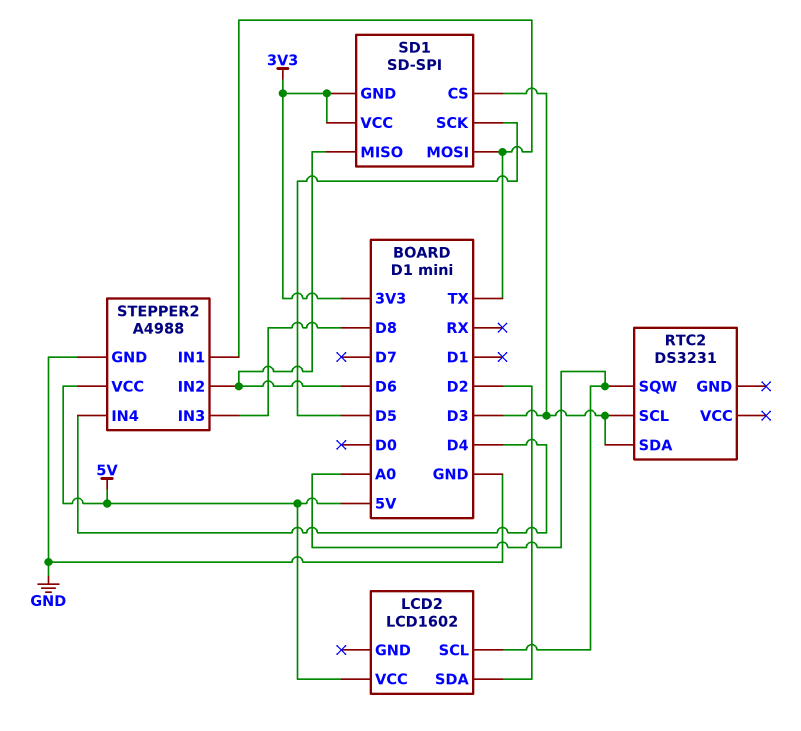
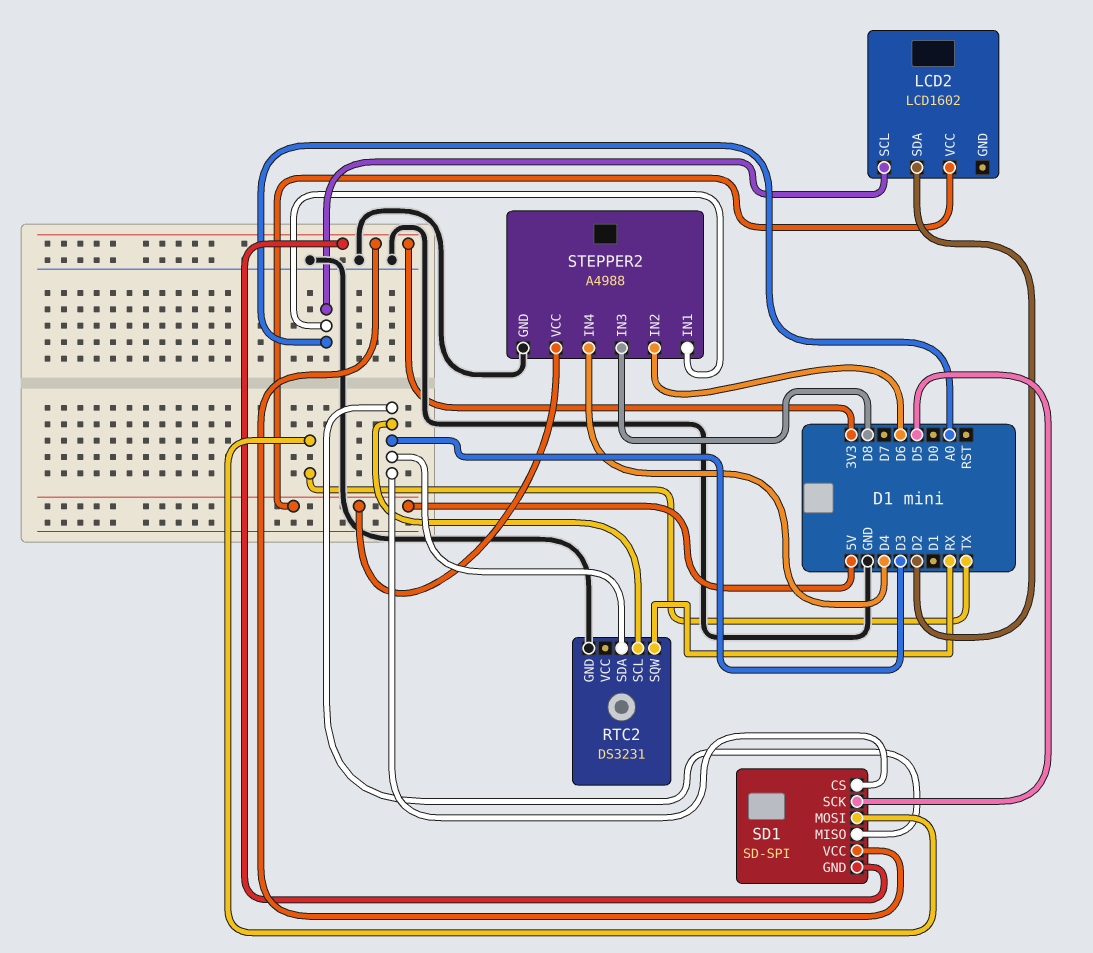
RTC2 pin GND: none -> GND
RTC2 pin SQW: A0 -> RX
SD1 pin MISO: D6 -> D3
STEPPER2 pin IN1: TX -> A0

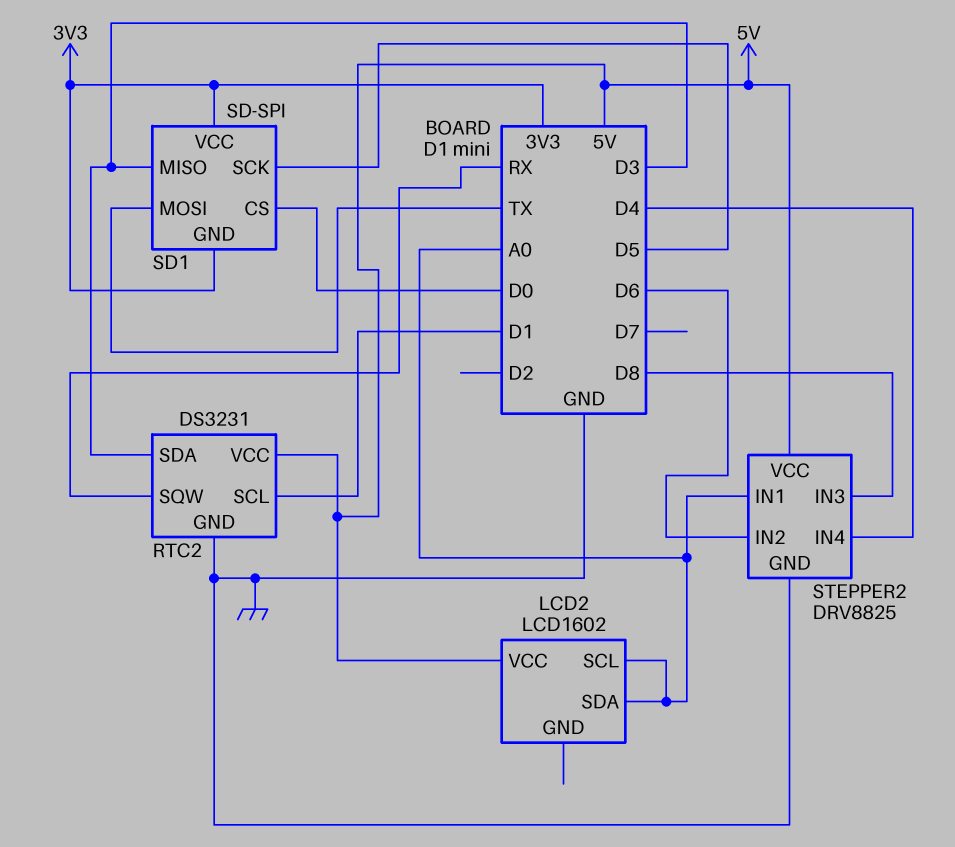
LCD2 pin SDA: D2 -> A0
RTC2 pin SCL: D3 -> D1
RTC2 pin VCC: none -> 5V
SD1 pin CS: D3 -> D0
STEPPER2: A4988 -> DRV8825

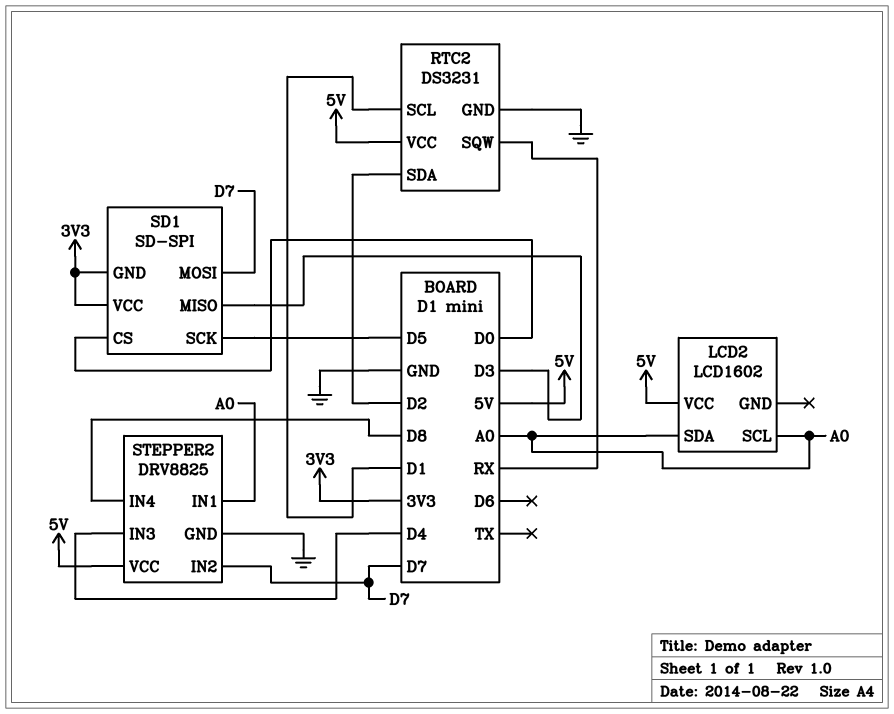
RTC2 pin SDA: D3 -> D2
SD1 pin MOSI: TX -> D7
STEPPER2 pin IN2: D6 -> D7
STEPPER2 pin IN3: D8 -> D4
STEPPER2 pin IN4: D4 -> D8

